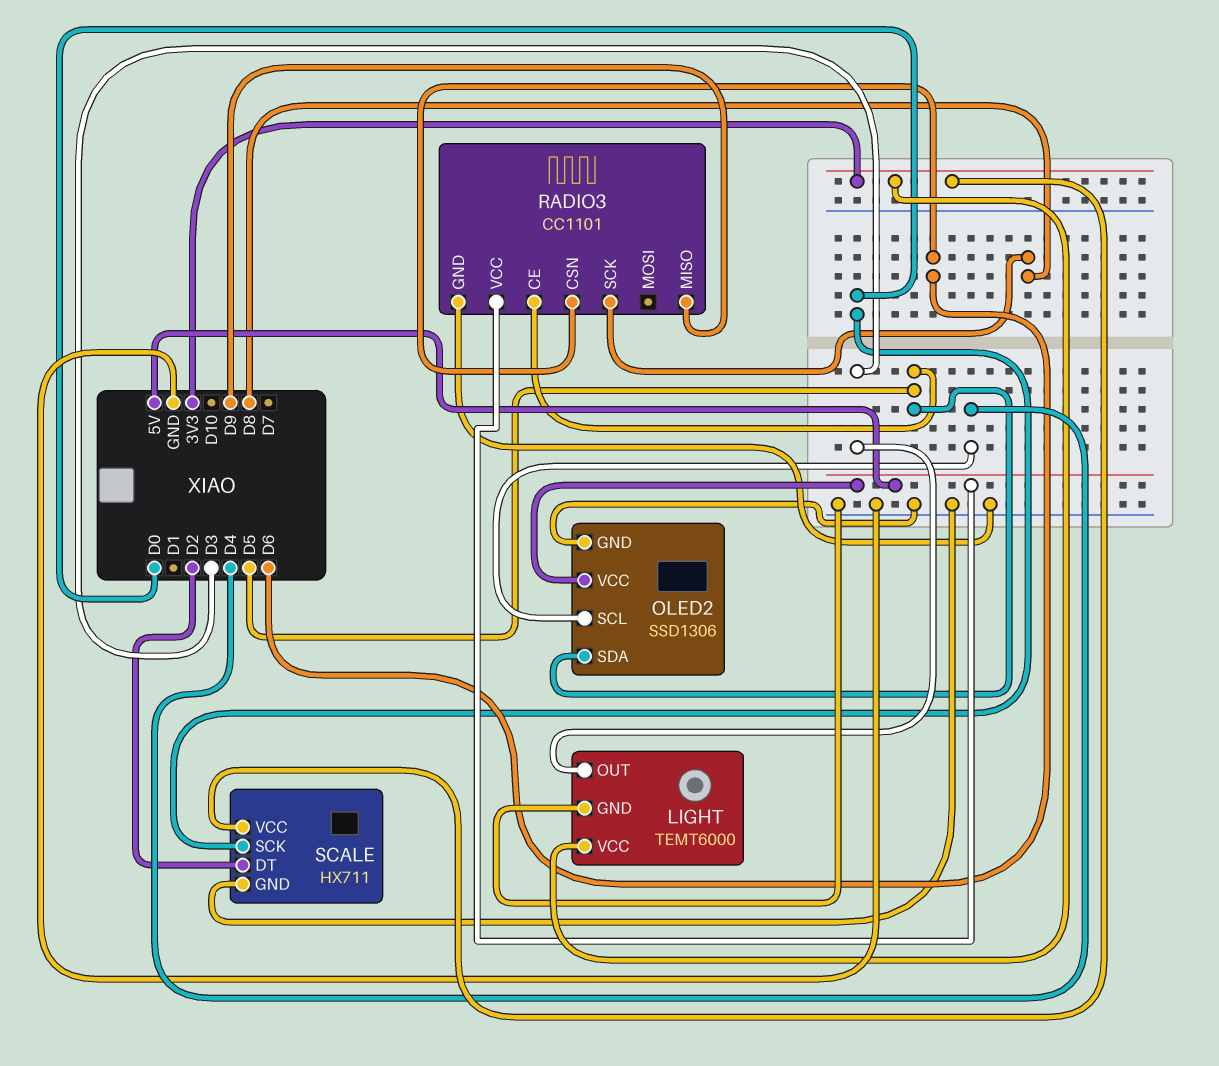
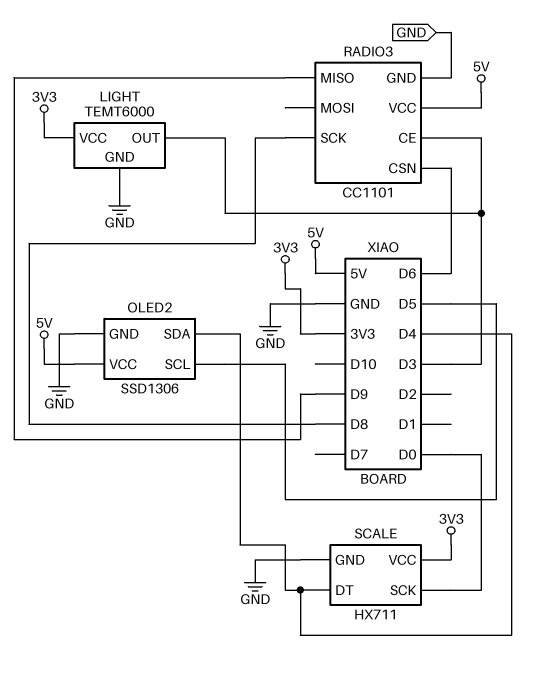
OLED2 pin SCL: D4 -> D5
OLED2 pin SDA: D5 -> D4
RADIO3 pin CE: D5 -> D3
SCALE pin DT: D2 -> D4

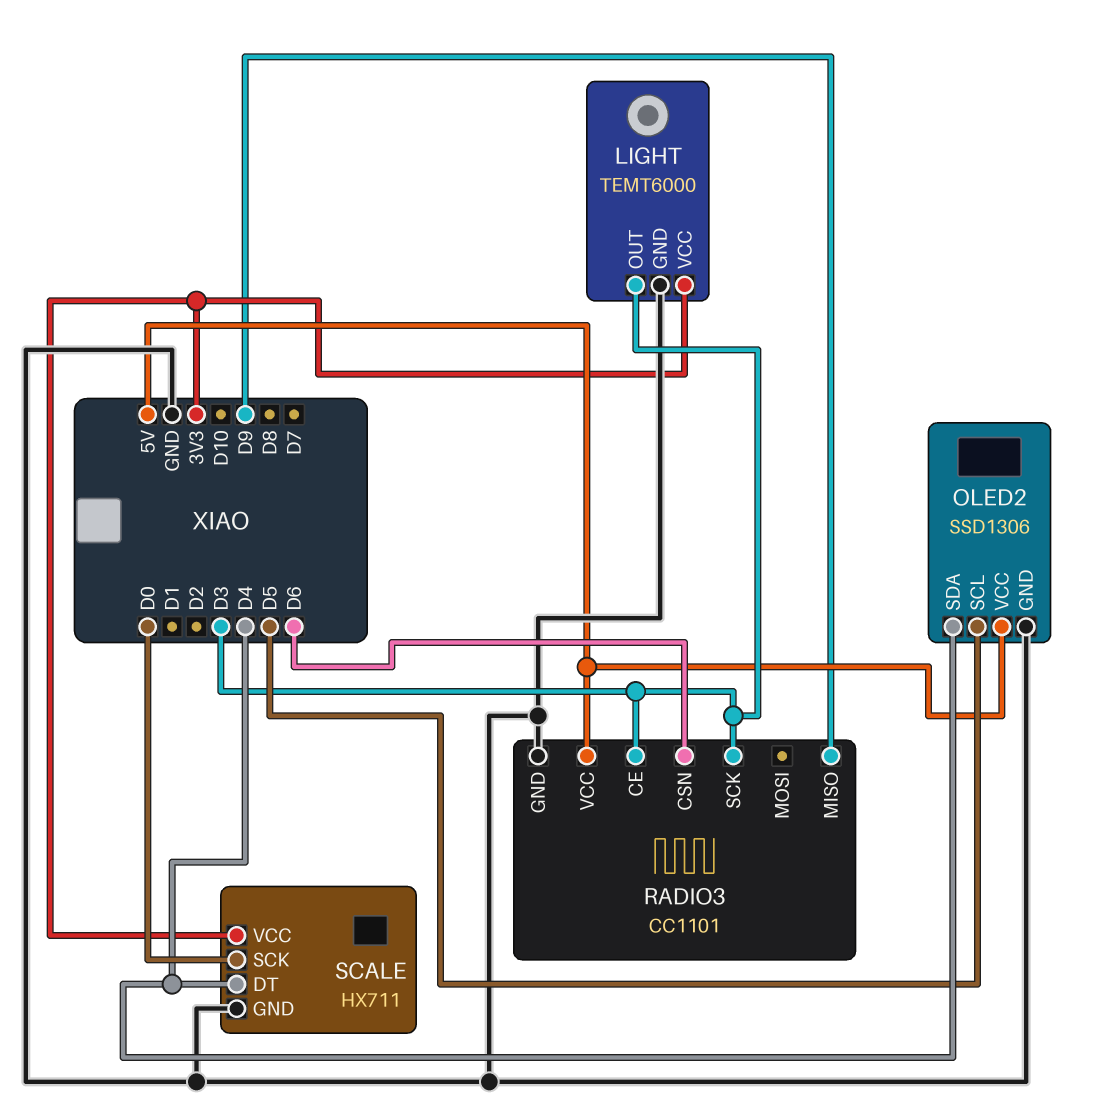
RADIO3 pin SCK: D8 -> D3

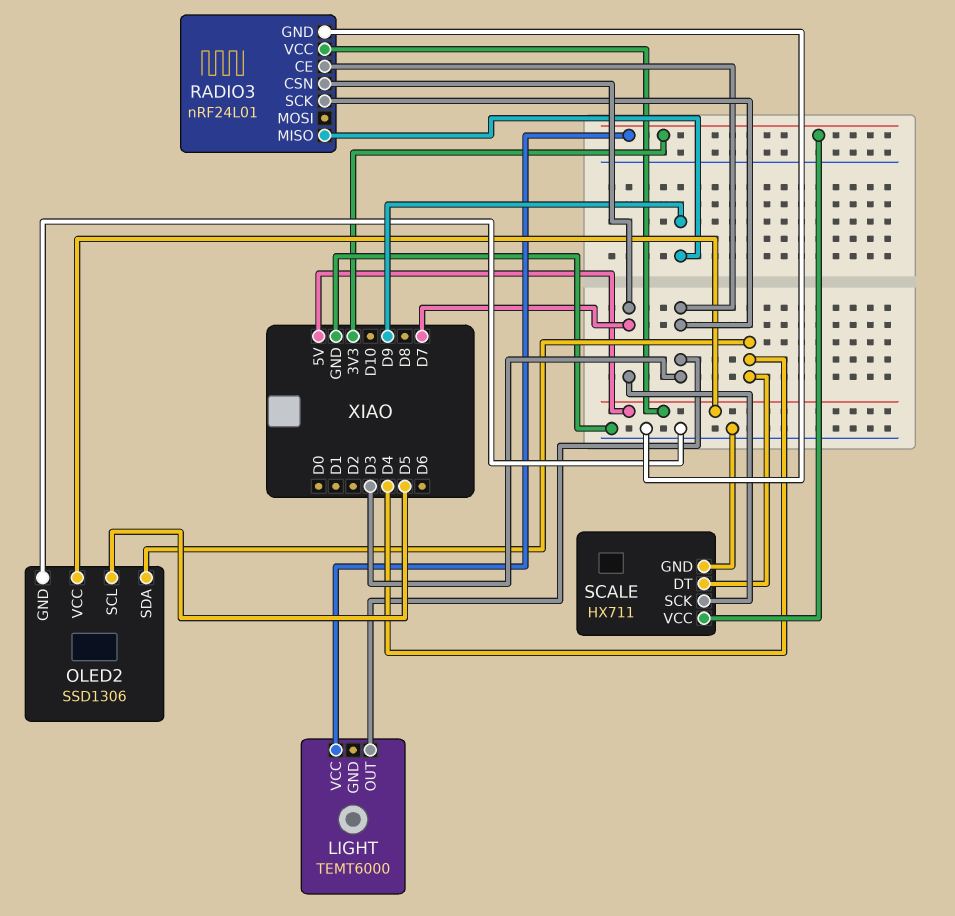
LIGHT pin GND: GND -> none
RADIO3: CC1101 -> nRF24L01
RADIO3 pin CSN: D6 -> D7
SCALE pin SCK: D0 -> D7

